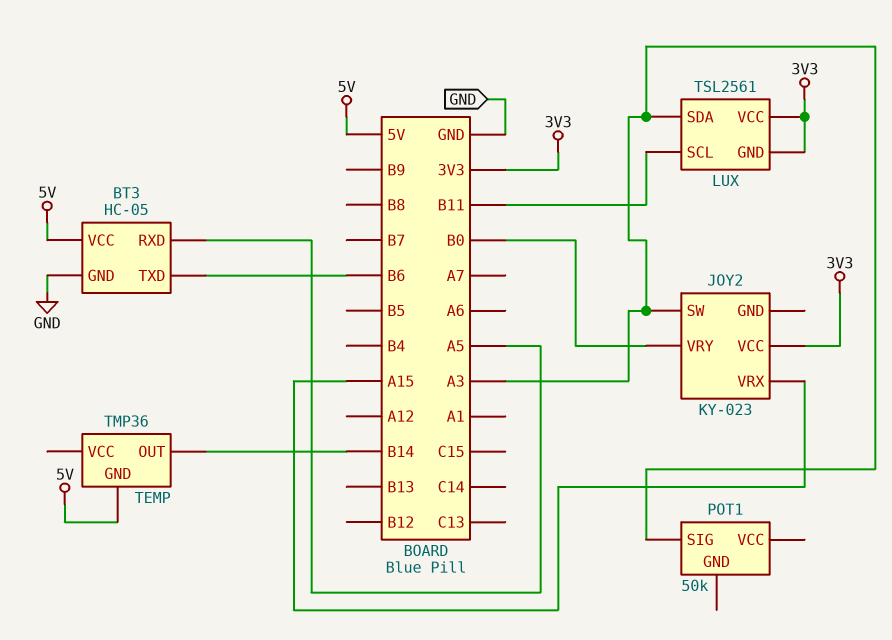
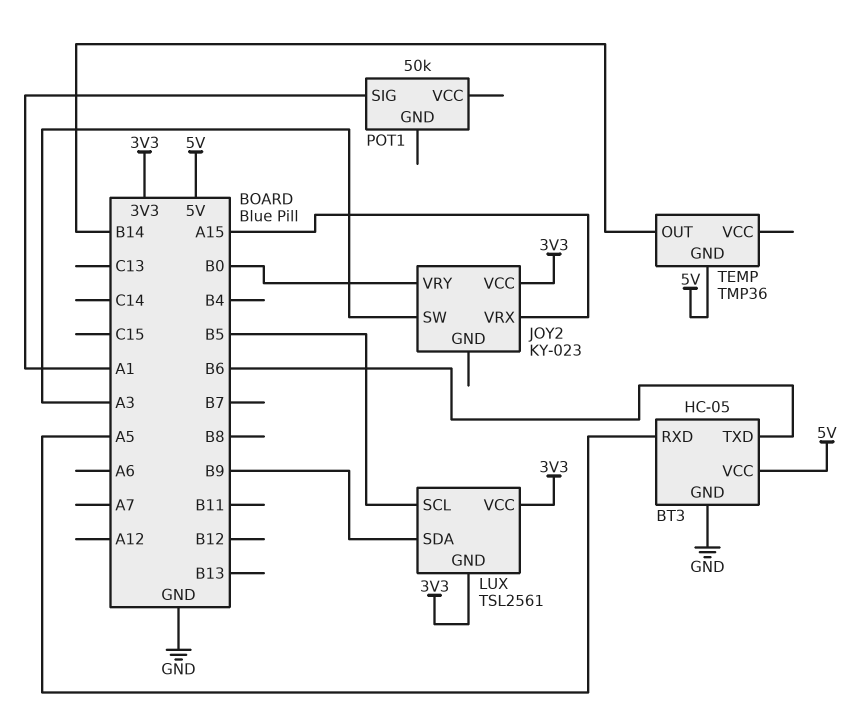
LUX pin SCL: B11 -> B5
LUX pin SDA: A3 -> B9
POT1 pin SIG: A3 -> A1

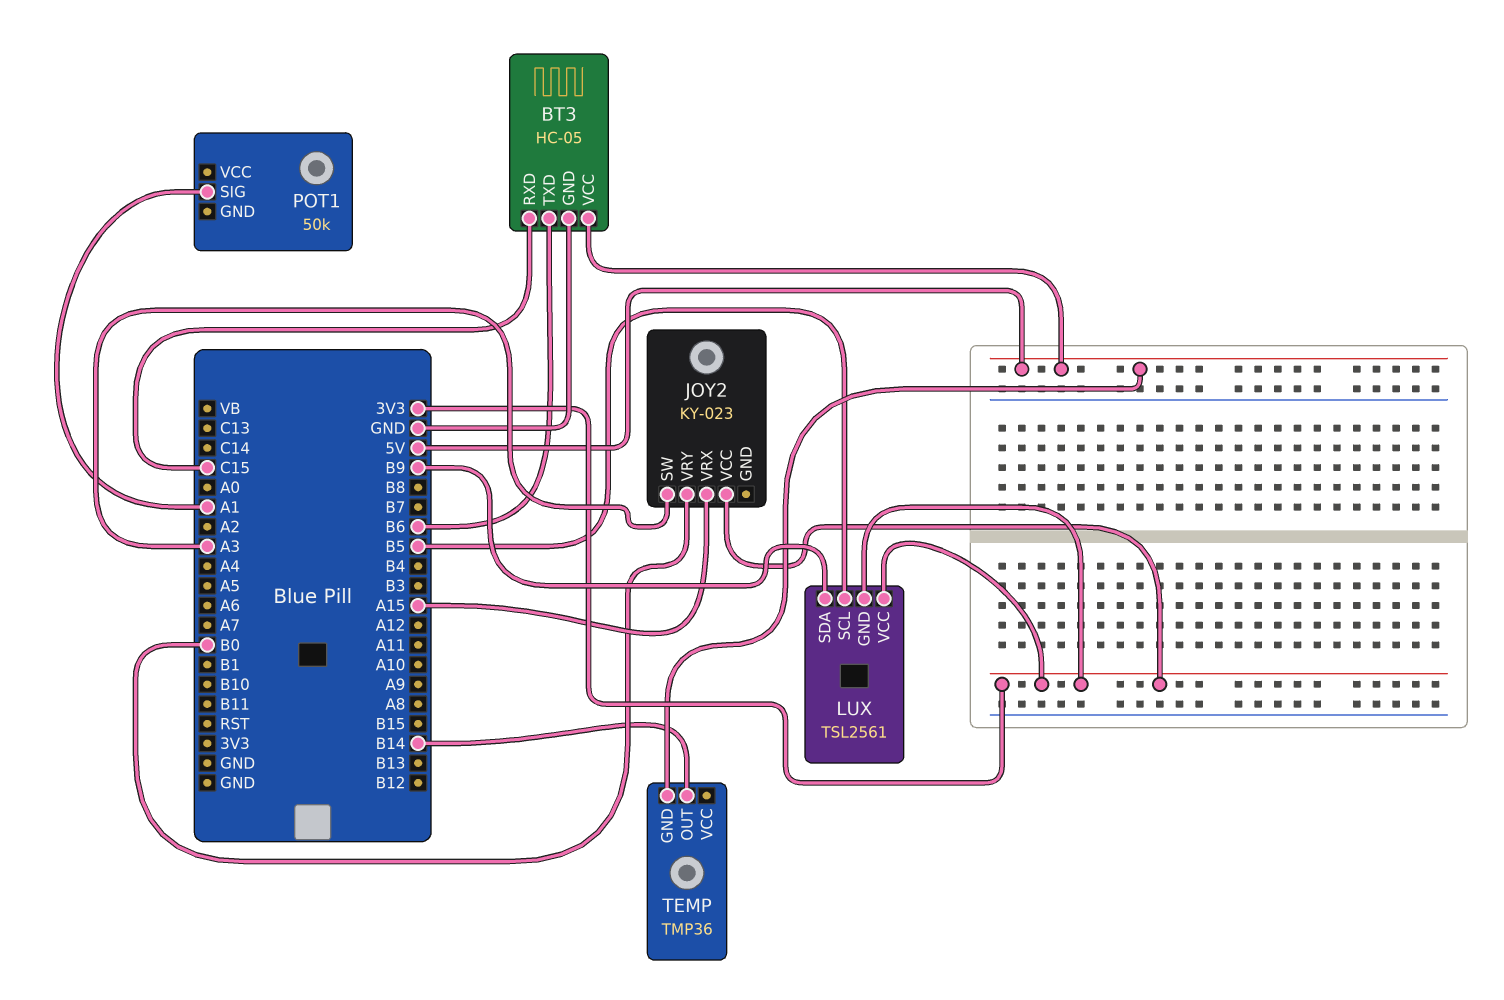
BT3 pin RXD: A5 -> C15

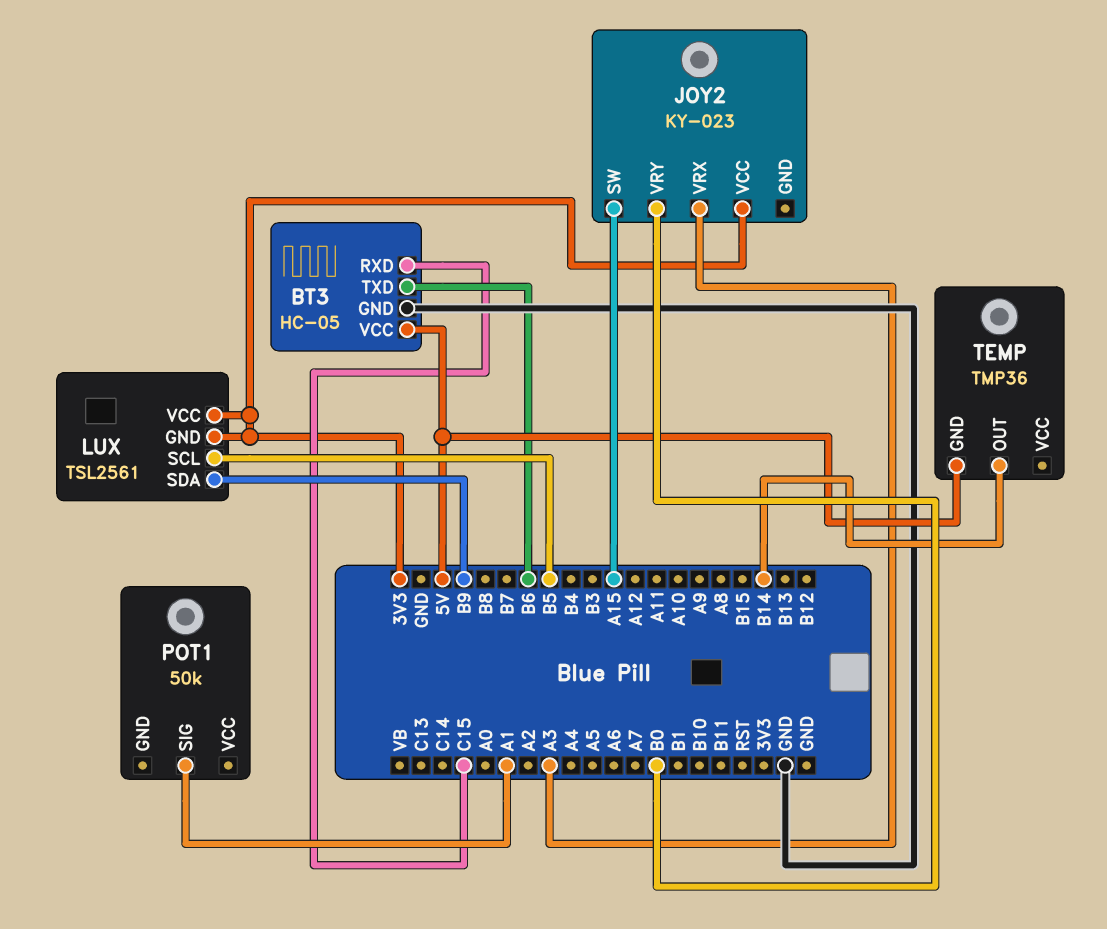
JOY2 pin SW: A3 -> A15
JOY2 pin VRX: A15 -> A3

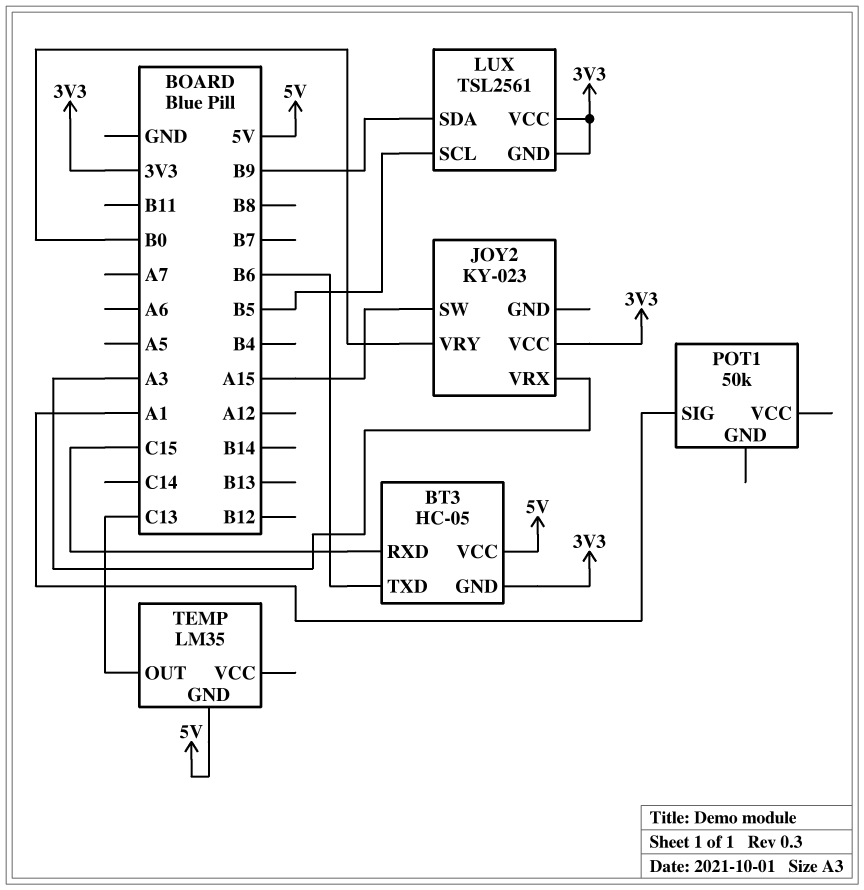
BT3 pin GND: GND -> 3V3
TEMP: TMP36 -> LM35
TEMP pin OUT: B14 -> C13

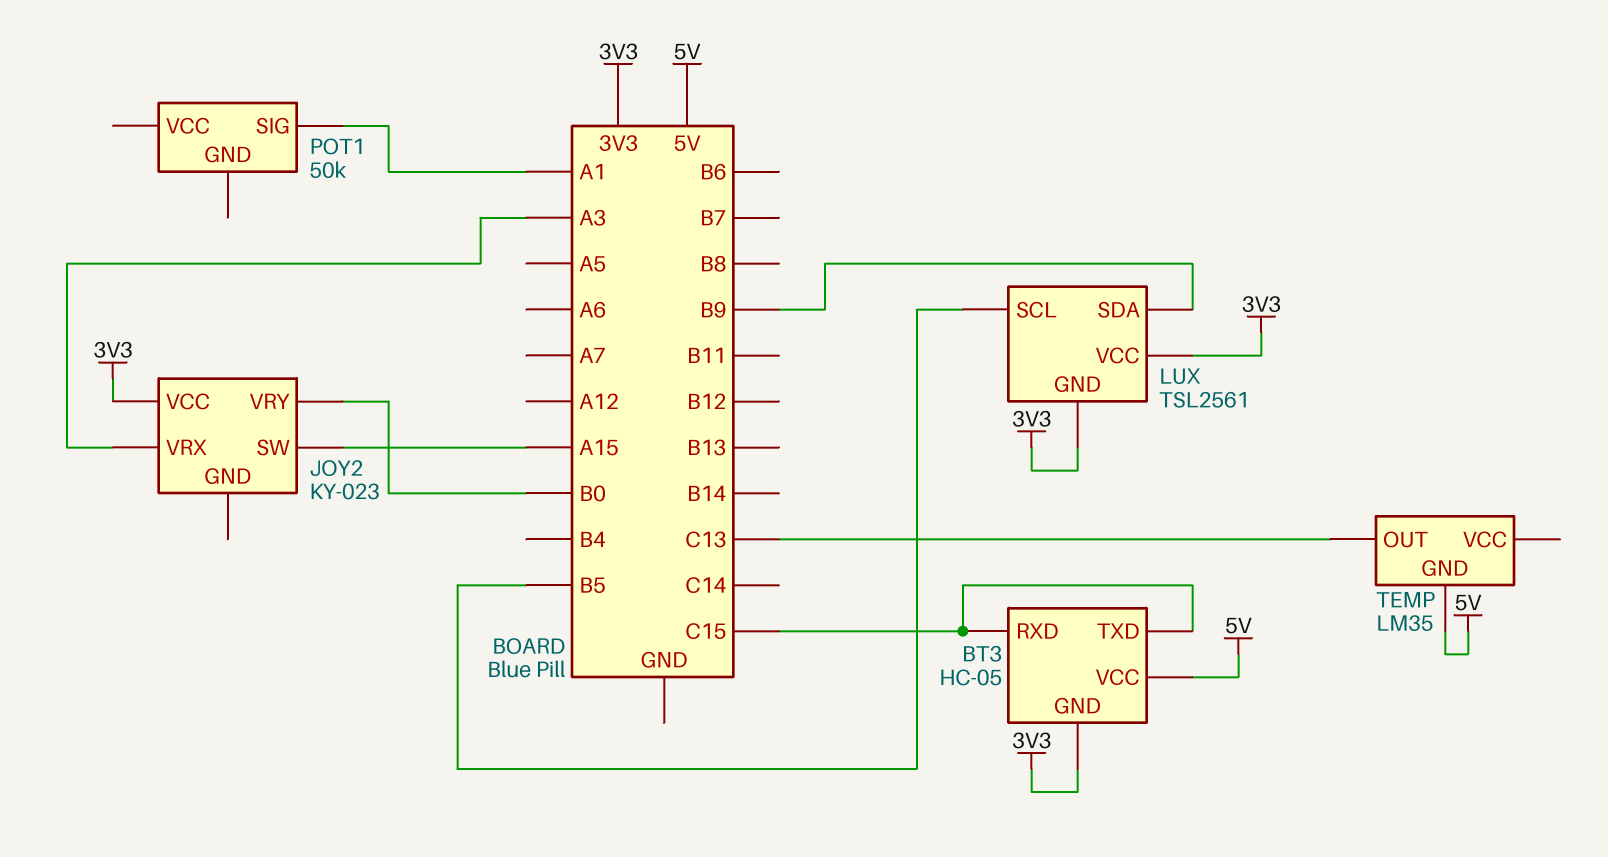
BT3 pin TXD: B6 -> C15

